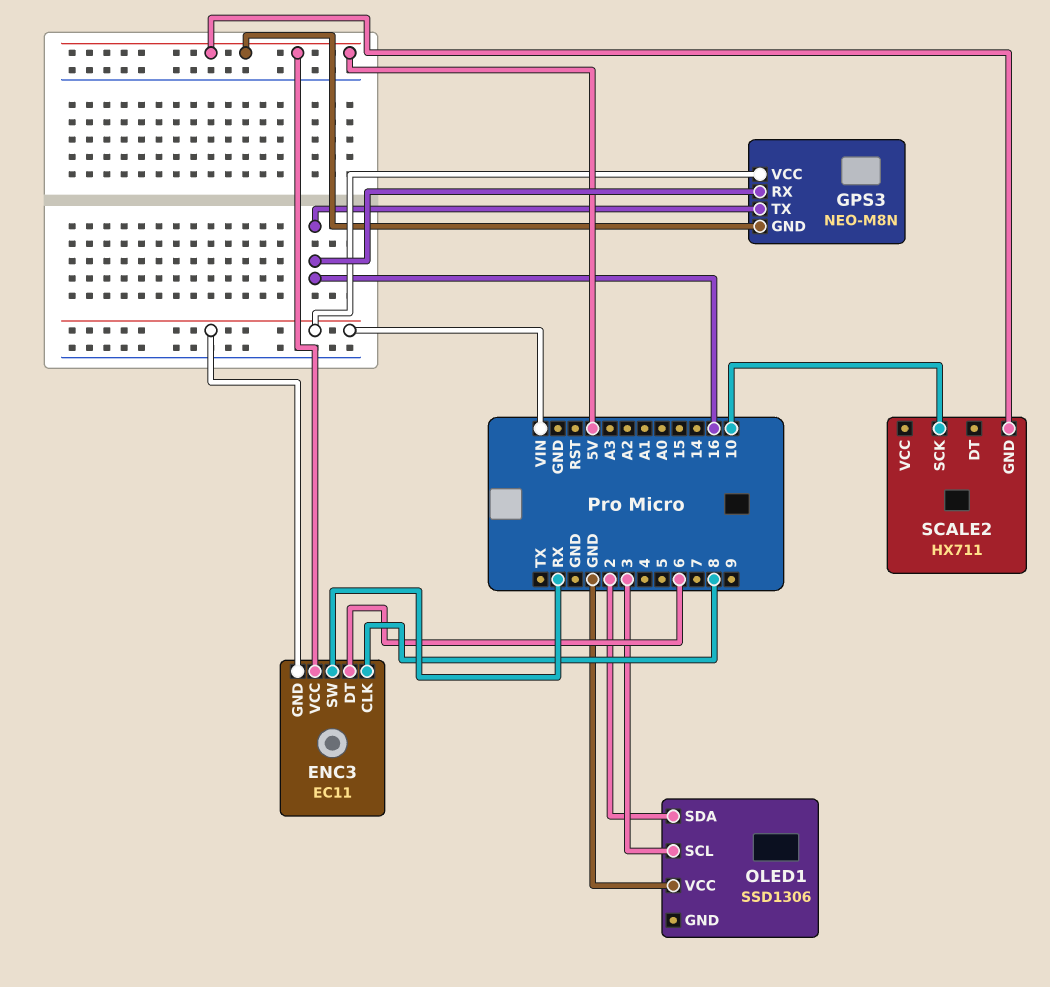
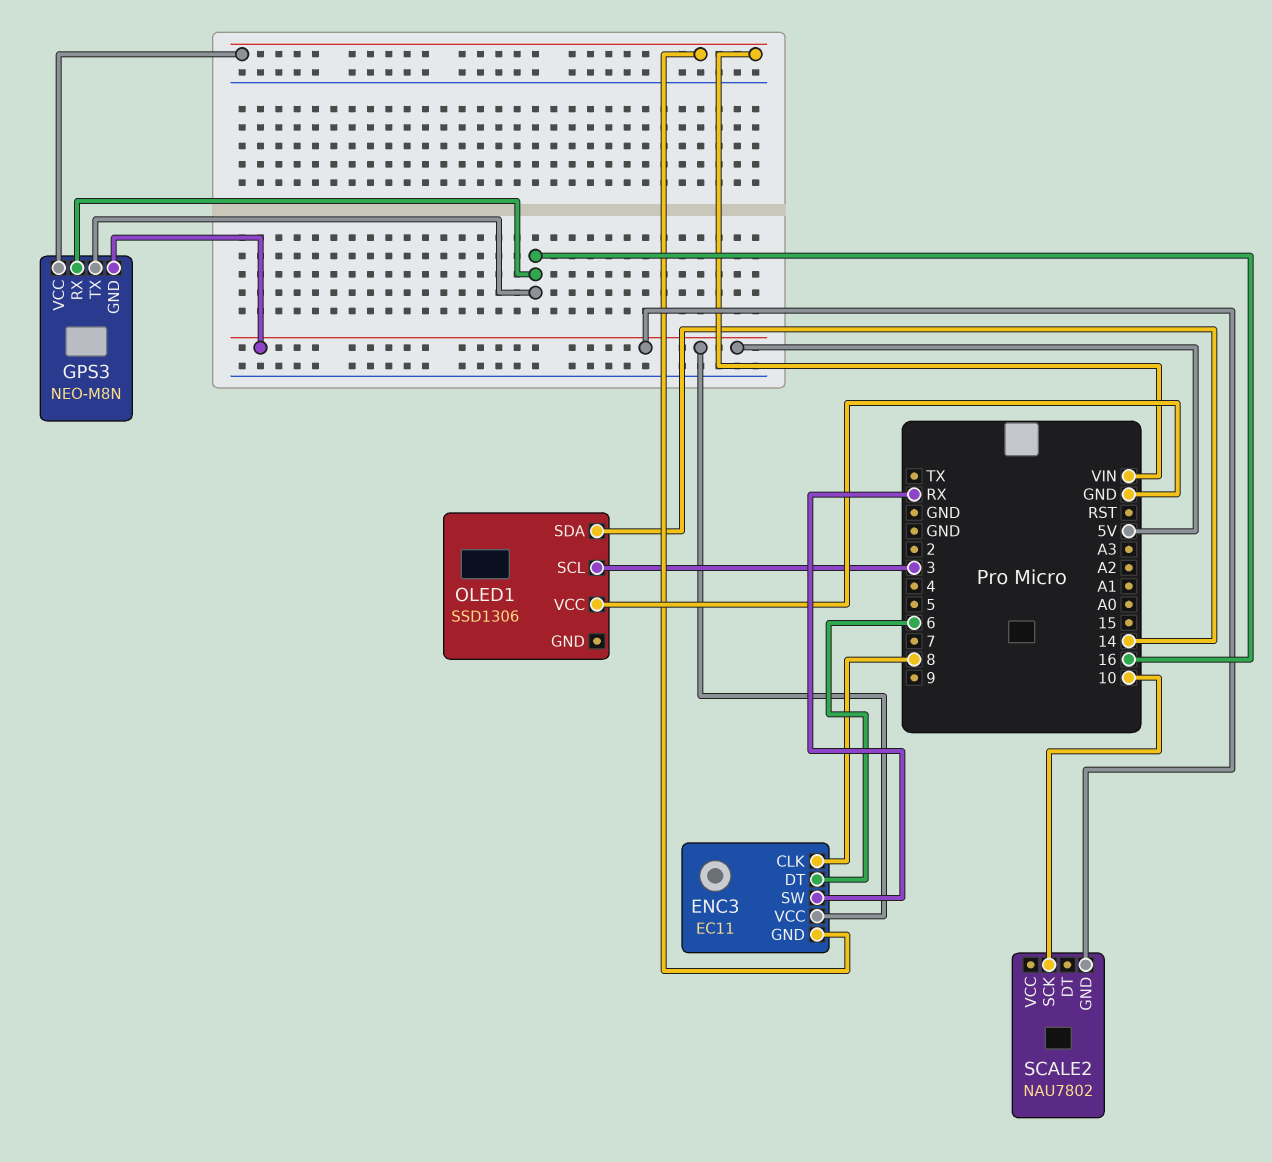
OLED1 pin SDA: 2 -> 14
SCALE2: HX711 -> NAU7802

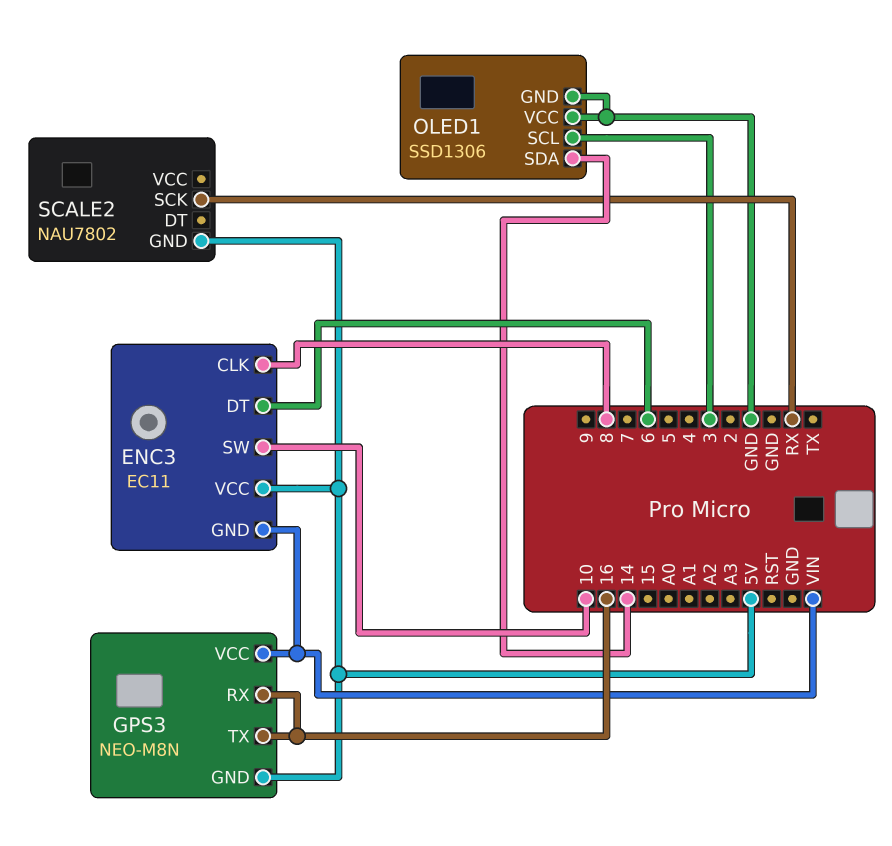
ENC3 pin SW: RX -> 10
OLED1 pin GND: none -> GND
SCALE2 pin SCK: 10 -> RX

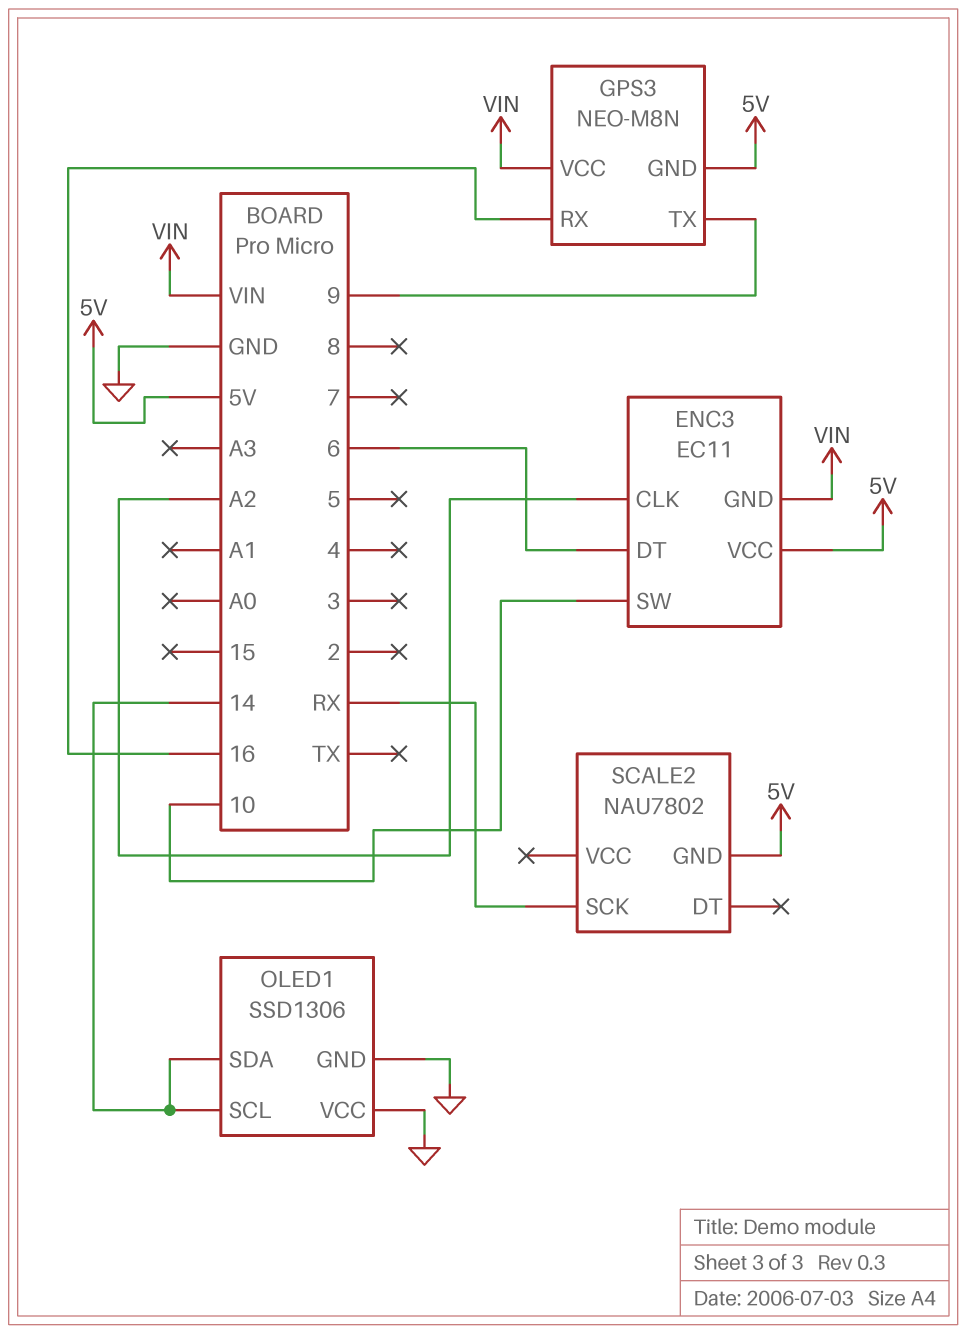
ENC3 pin CLK: 8 -> A2
GPS3 pin TX: 16 -> 9
OLED1 pin SCL: 3 -> 14

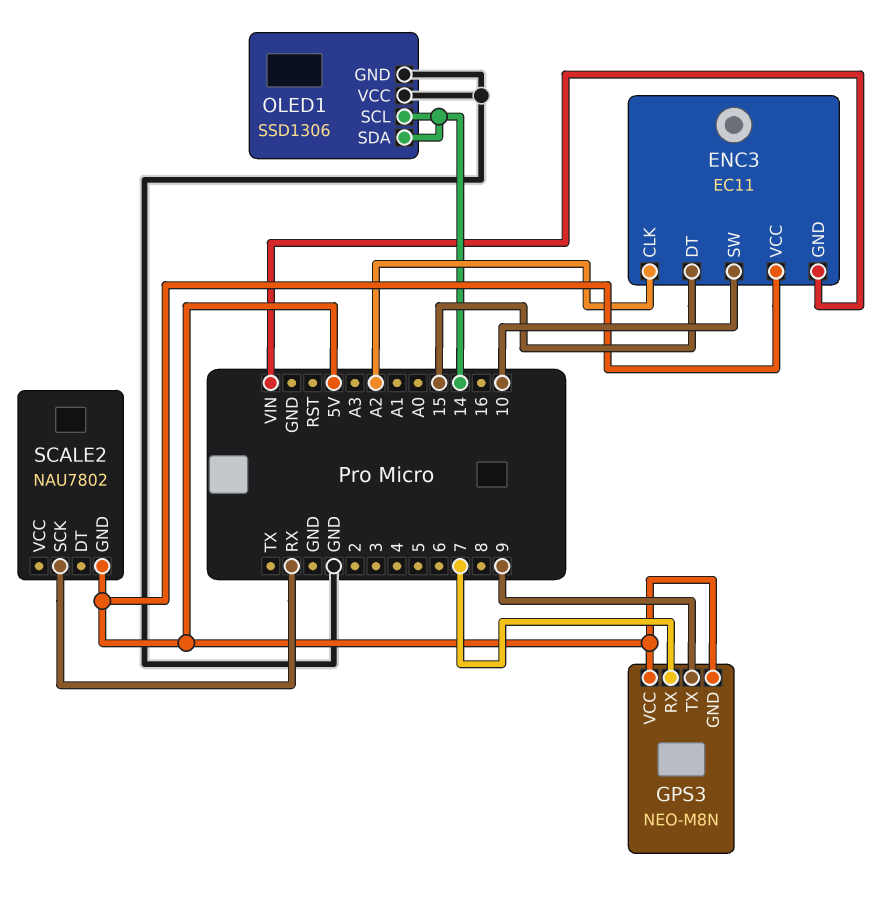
ENC3 pin DT: 6 -> 15
GPS3 pin RX: 16 -> 7
GPS3 pin VCC: VIN -> 5V

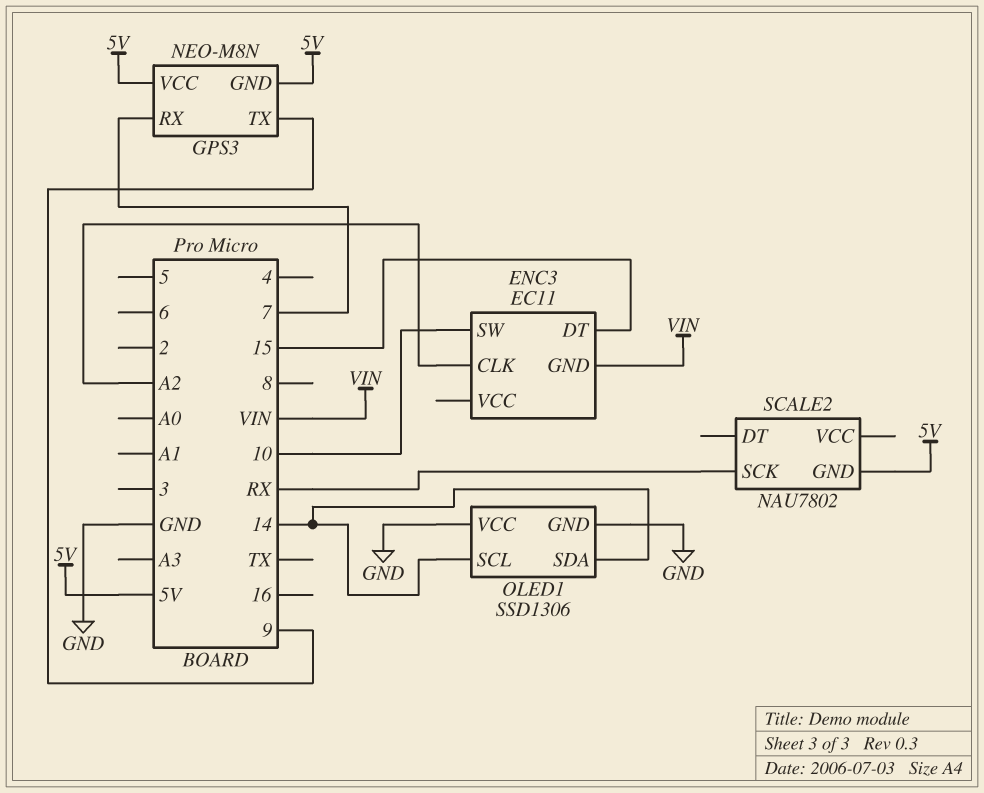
ENC3 pin VCC: 5V -> none

